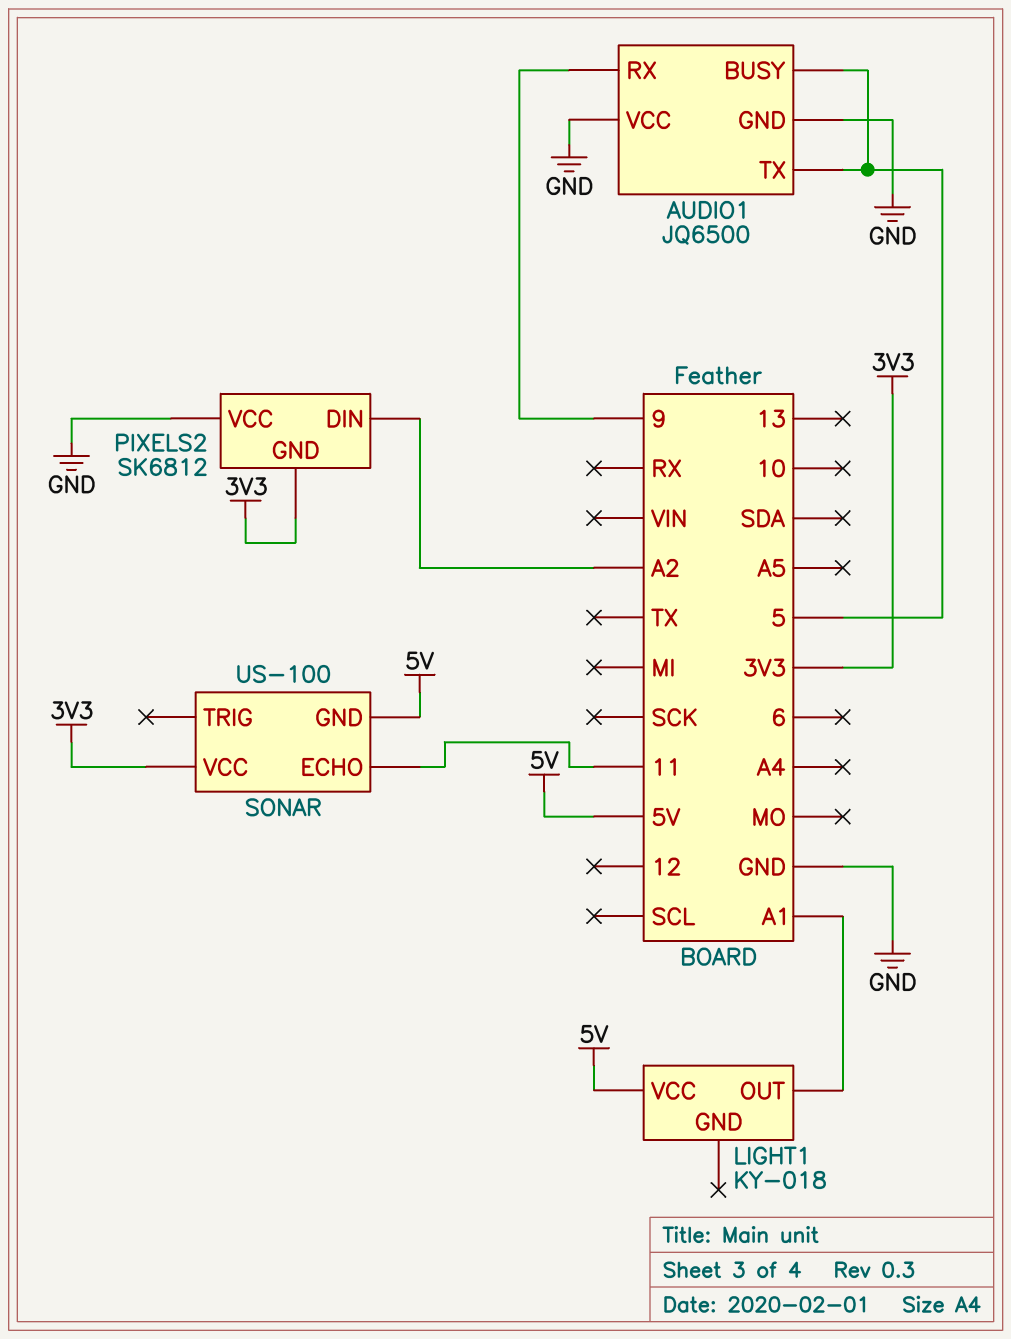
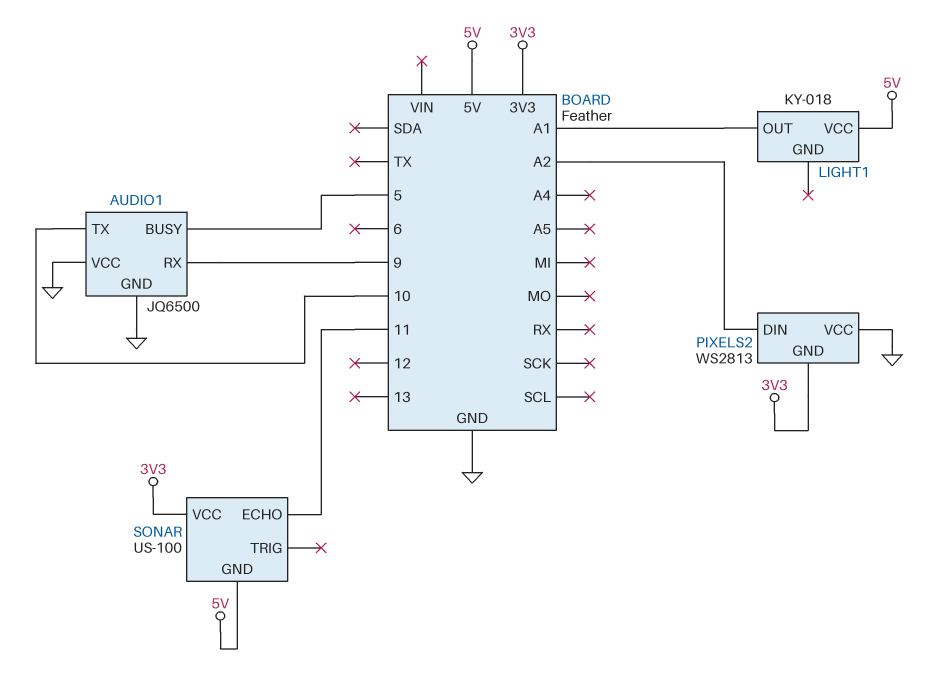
AUDIO1 pin TX: 5 -> 10
PIXELS2: SK6812 -> WS2813

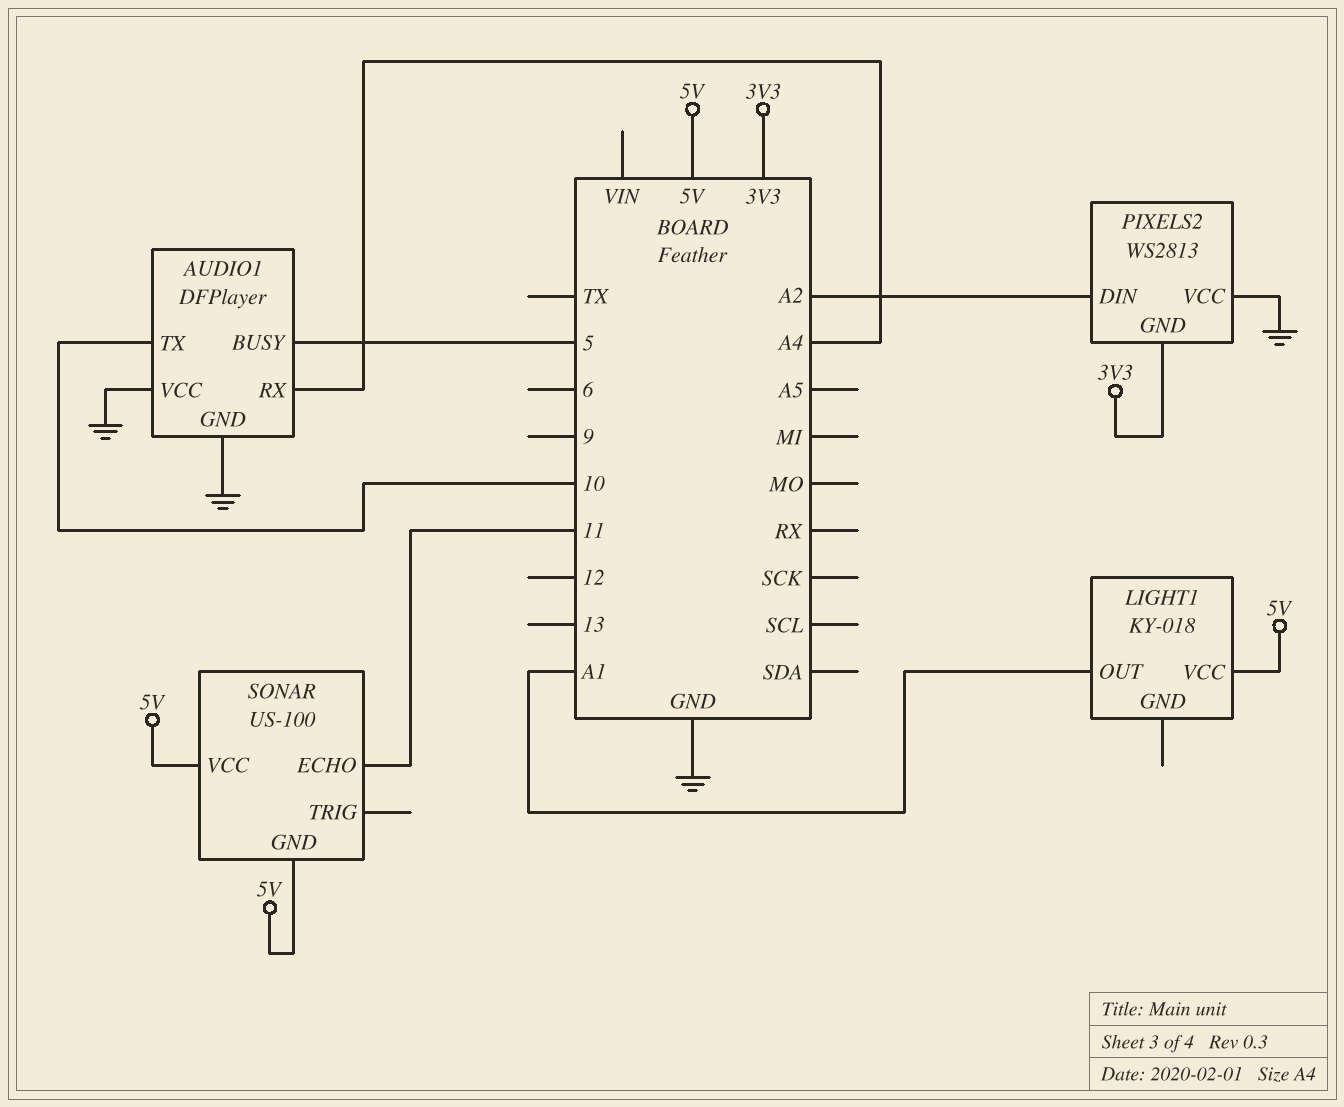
AUDIO1: JQ6500 -> DFPlayer
AUDIO1 pin RX: 9 -> A4
SONAR pin VCC: 3V3 -> 5V

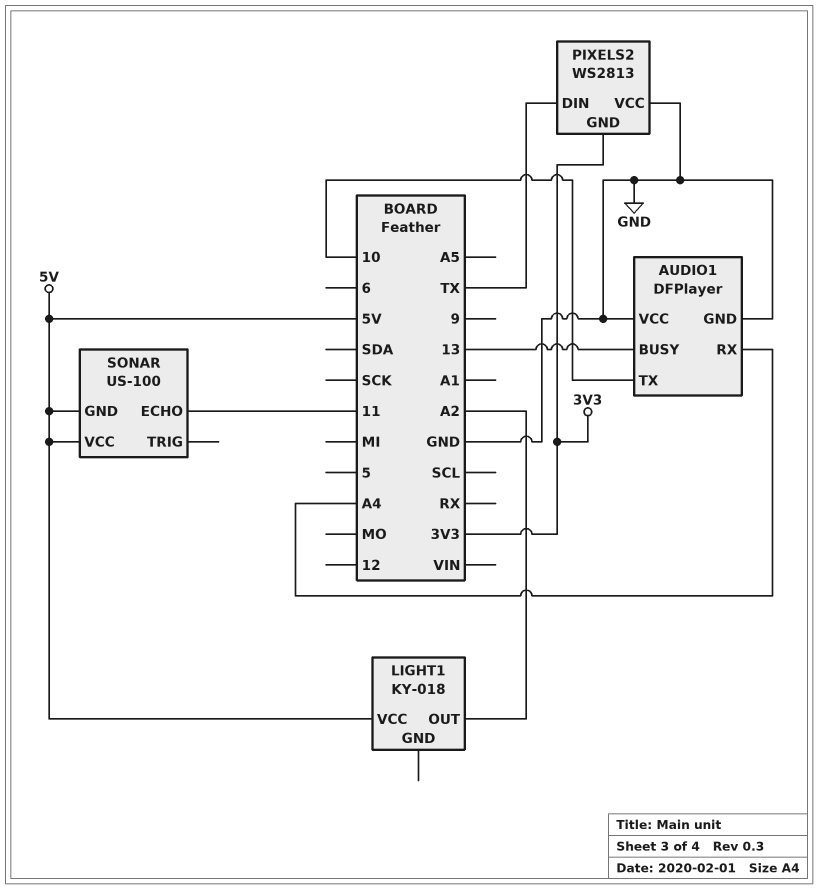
AUDIO1 pin BUSY: 5 -> 13
LIGHT1 pin OUT: A1 -> A2
PIXELS2 pin DIN: A2 -> TX

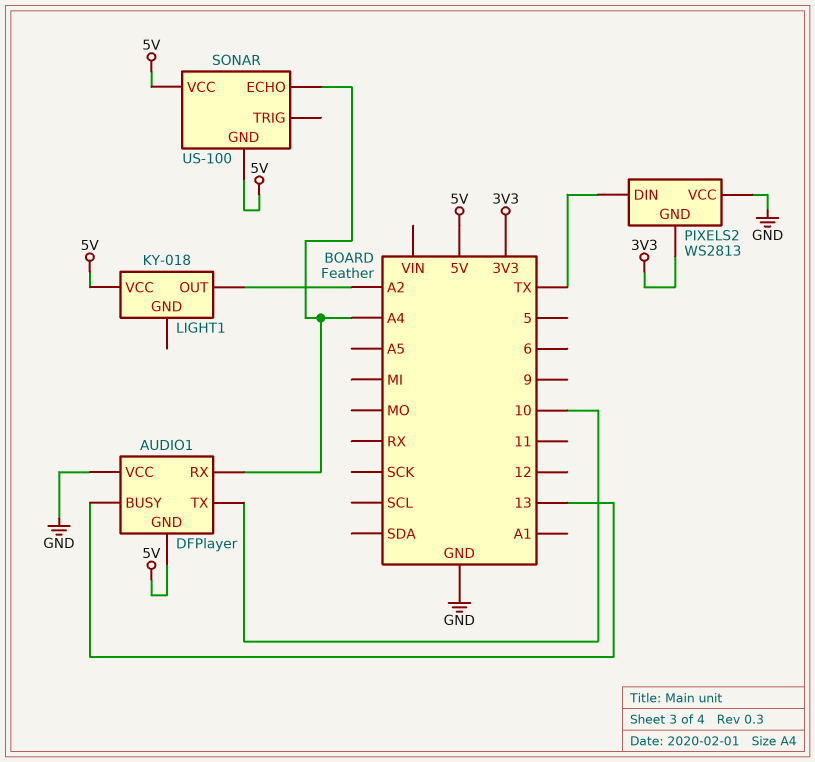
AUDIO1 pin GND: GND -> 5V
SONAR pin ECHO: 11 -> A4

